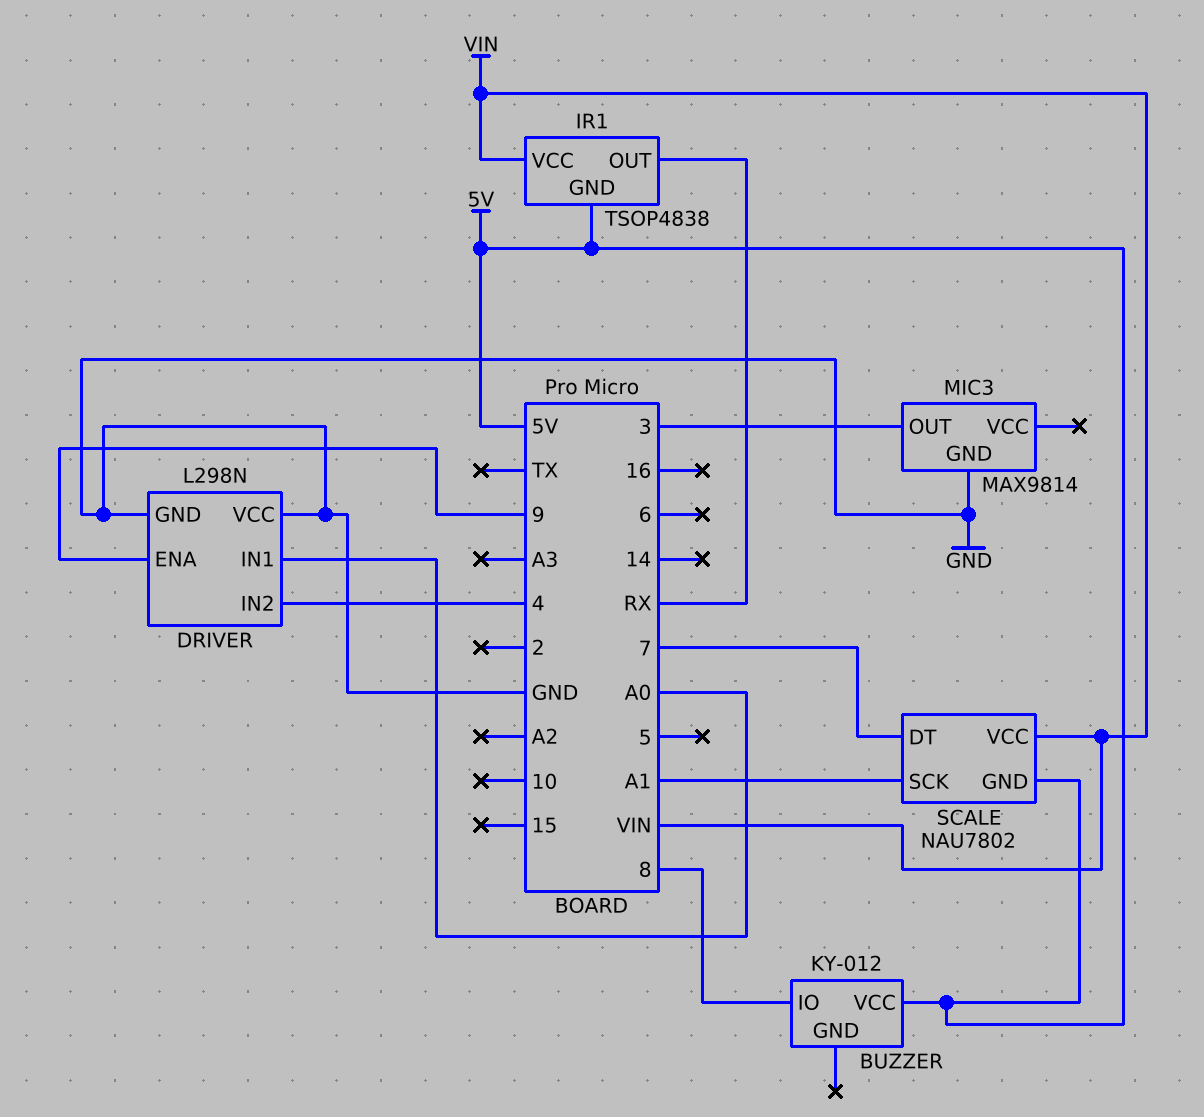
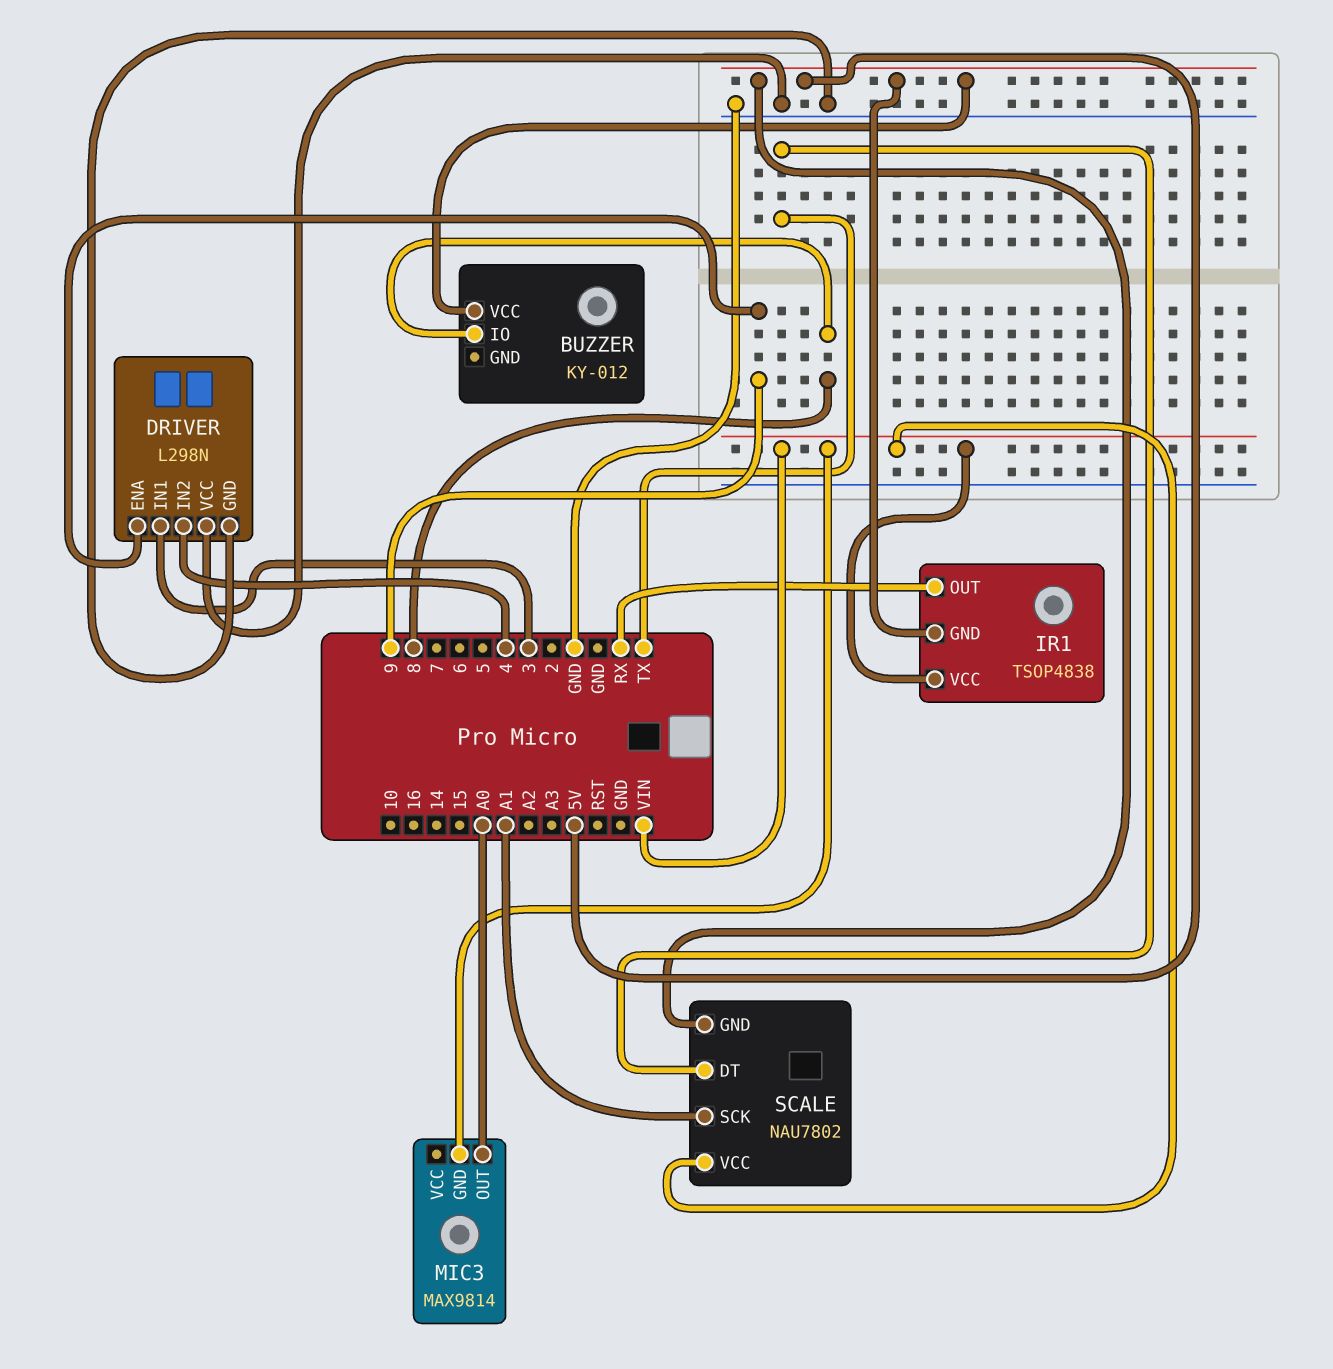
DRIVER pin IN1: A0 -> 3
MIC3 pin GND: GND -> VIN
MIC3 pin OUT: 3 -> A0
SCALE pin DT: 7 -> TX

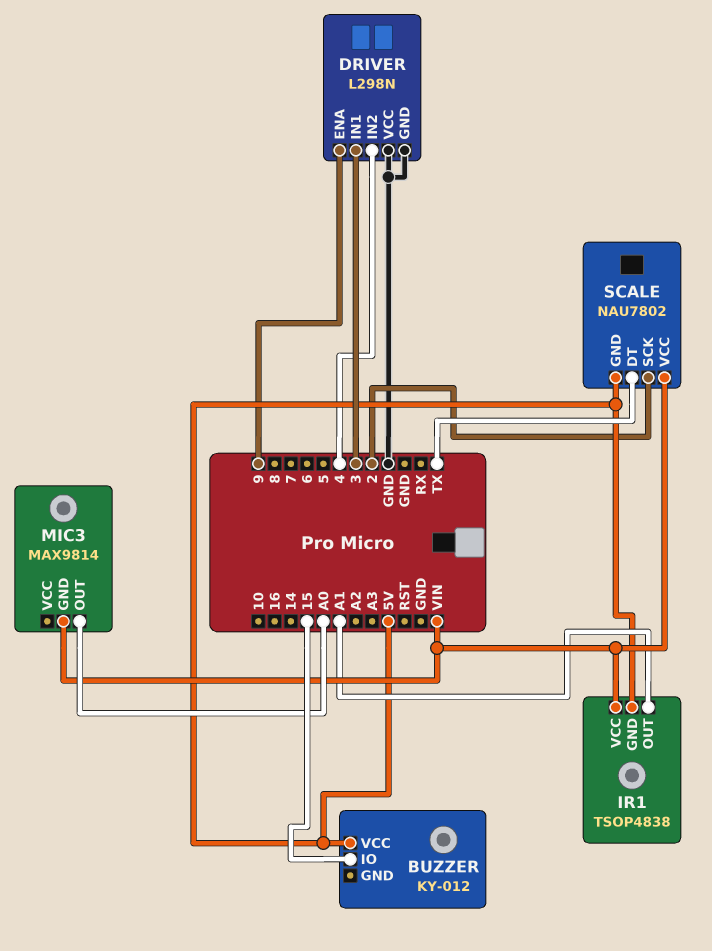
BUZZER pin IO: 8 -> 15
IR1 pin OUT: RX -> A1
SCALE pin SCK: A1 -> 2

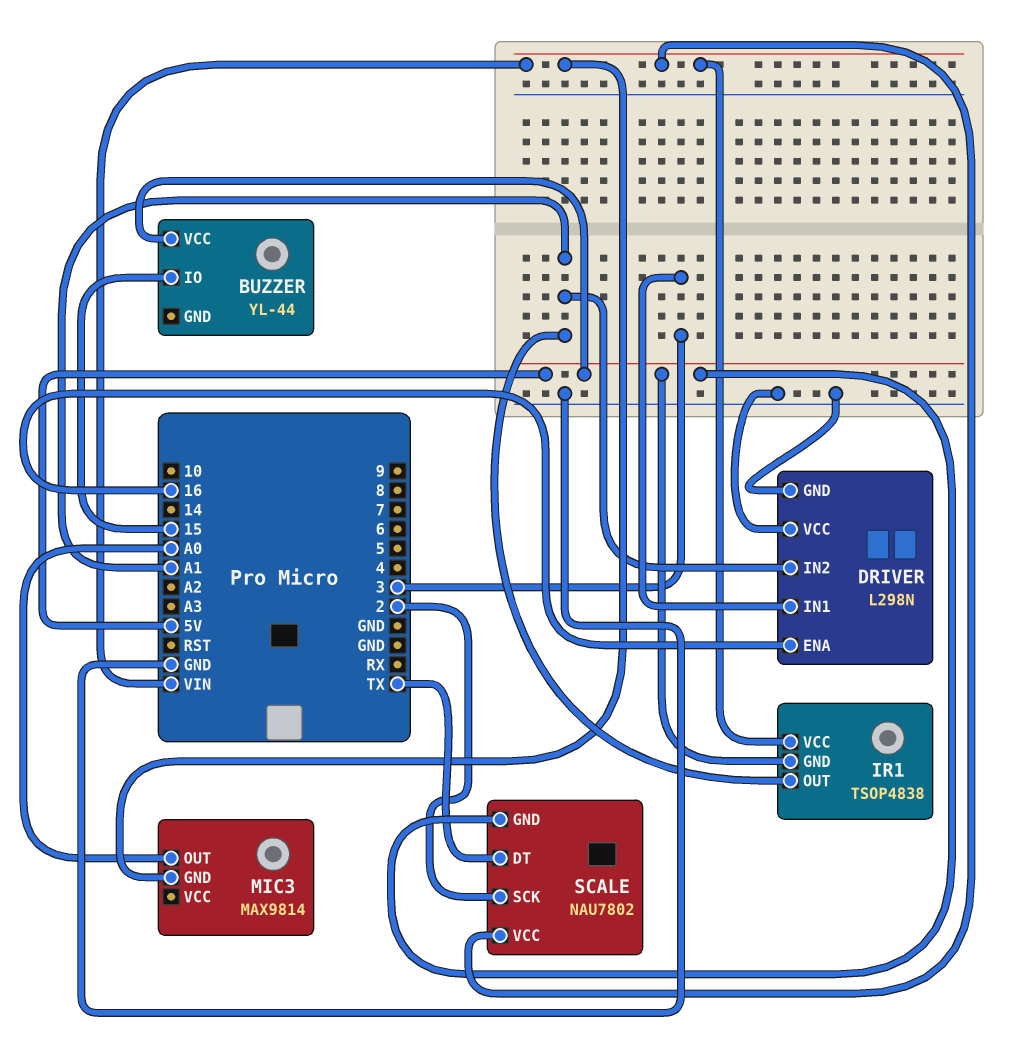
BUZZER: KY-012 -> YL-44
DRIVER pin ENA: 9 -> 16
DRIVER pin IN2: 4 -> A1

